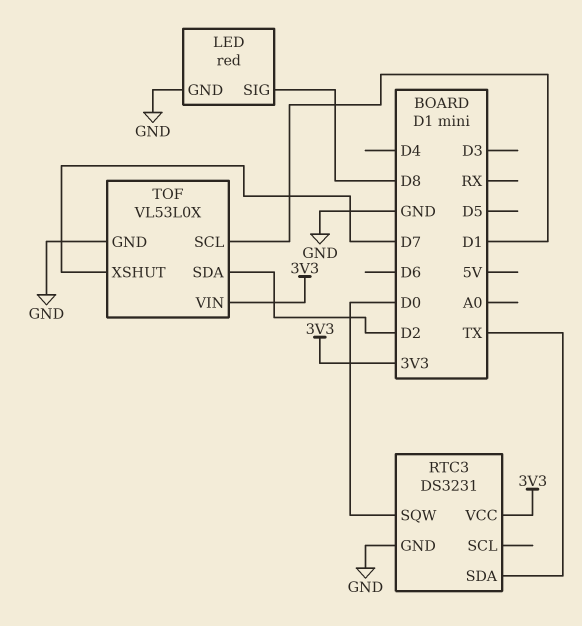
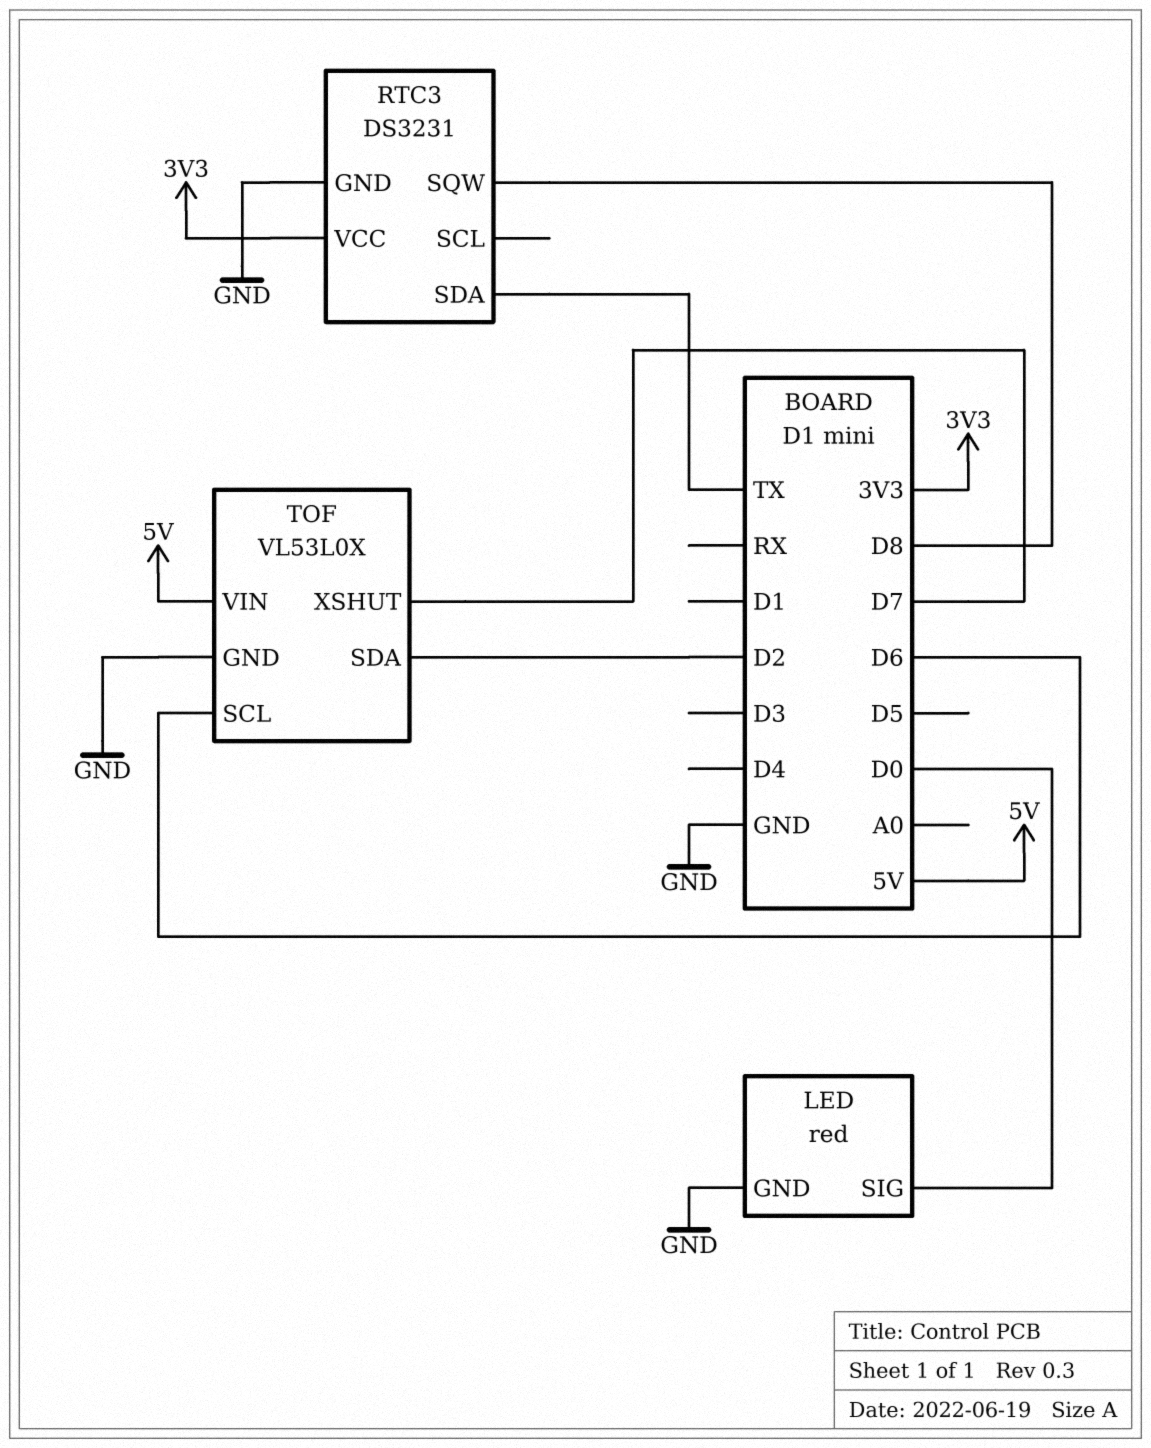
LED pin SIG: D8 -> D0
RTC3 pin SQW: D0 -> D8
TOF pin SCL: D1 -> D6
TOF pin VIN: 3V3 -> 5V

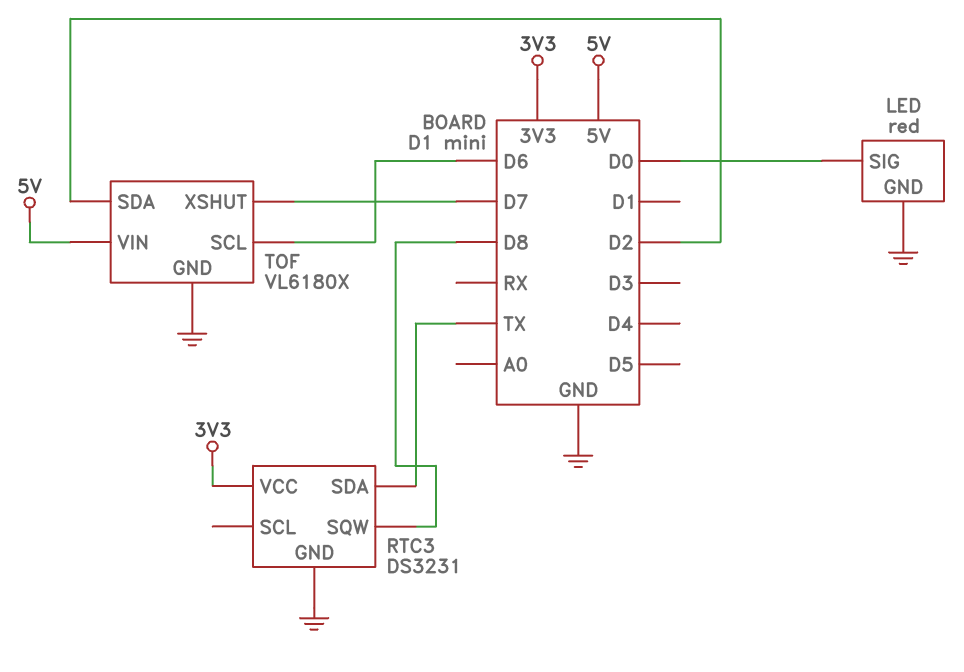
TOF: VL53L0X -> VL6180X

